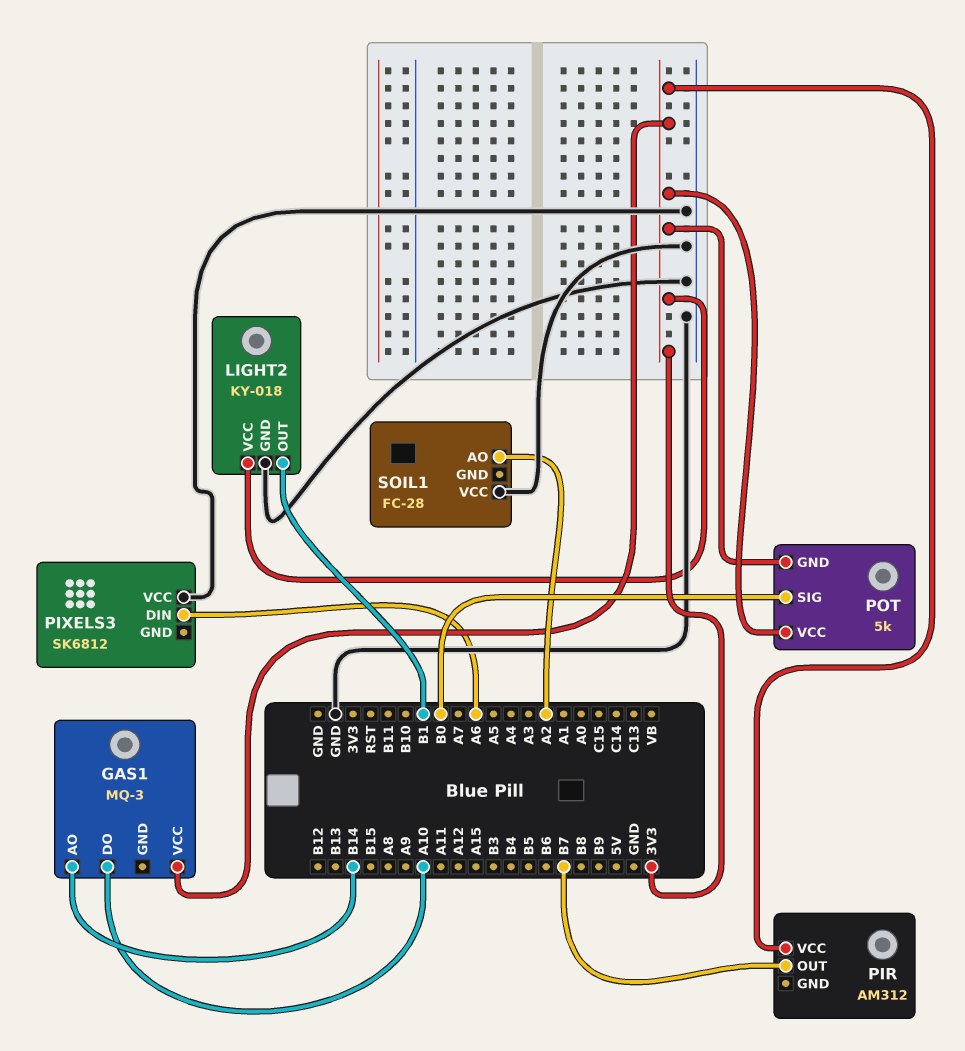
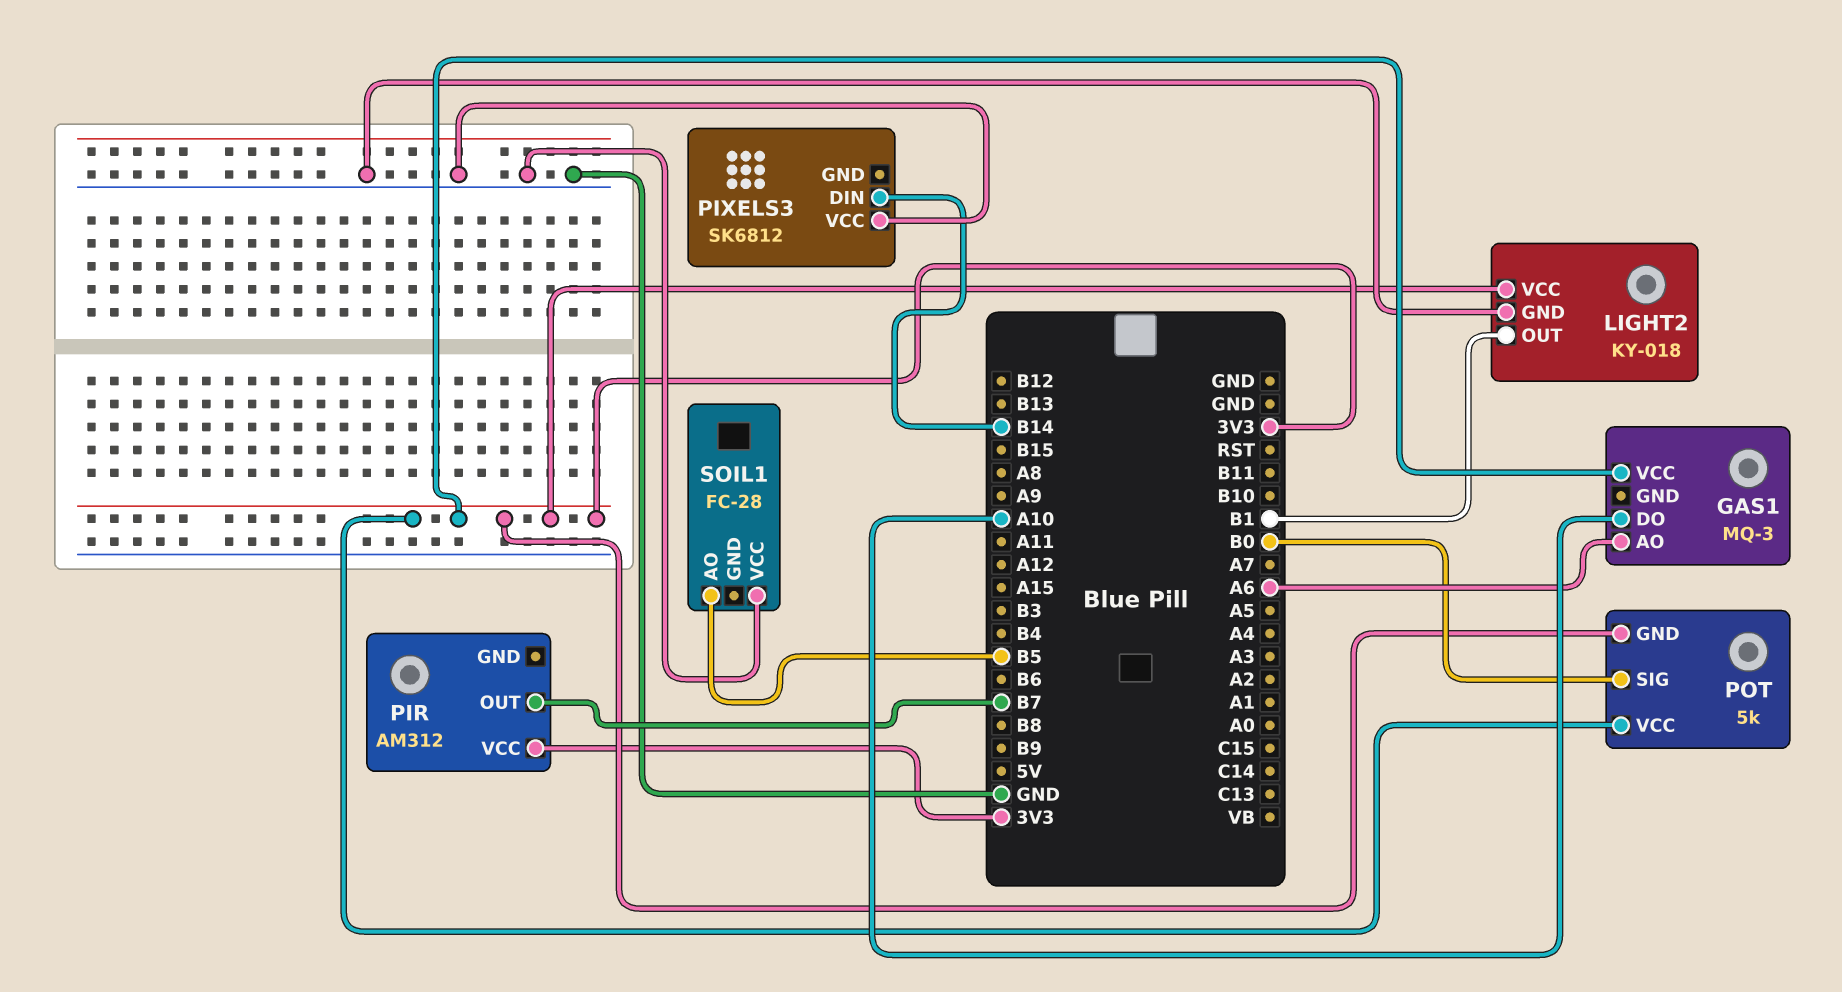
GAS1 pin AO: B14 -> A6
PIXELS3 pin DIN: A6 -> B14
SOIL1 pin AO: A2 -> B5

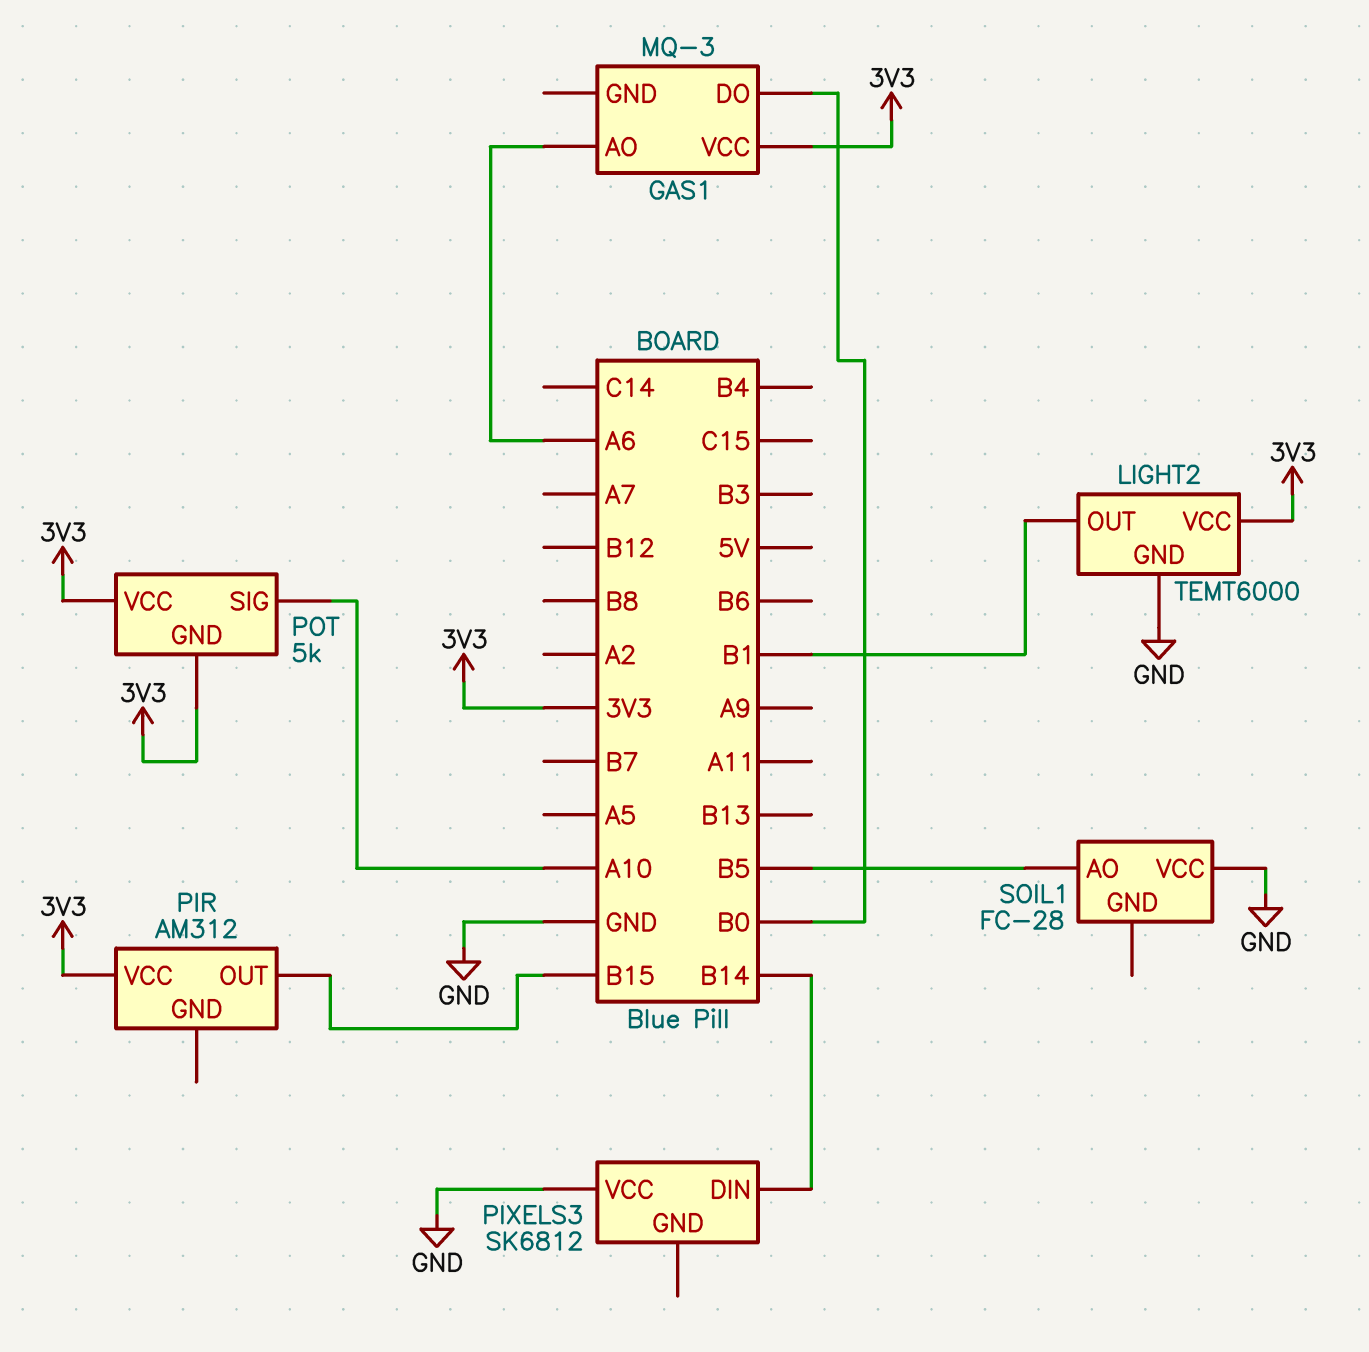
GAS1 pin DO: A10 -> B0
LIGHT2: KY-018 -> TEMT6000
PIR pin OUT: B7 -> B15
POT pin SIG: B0 -> A10

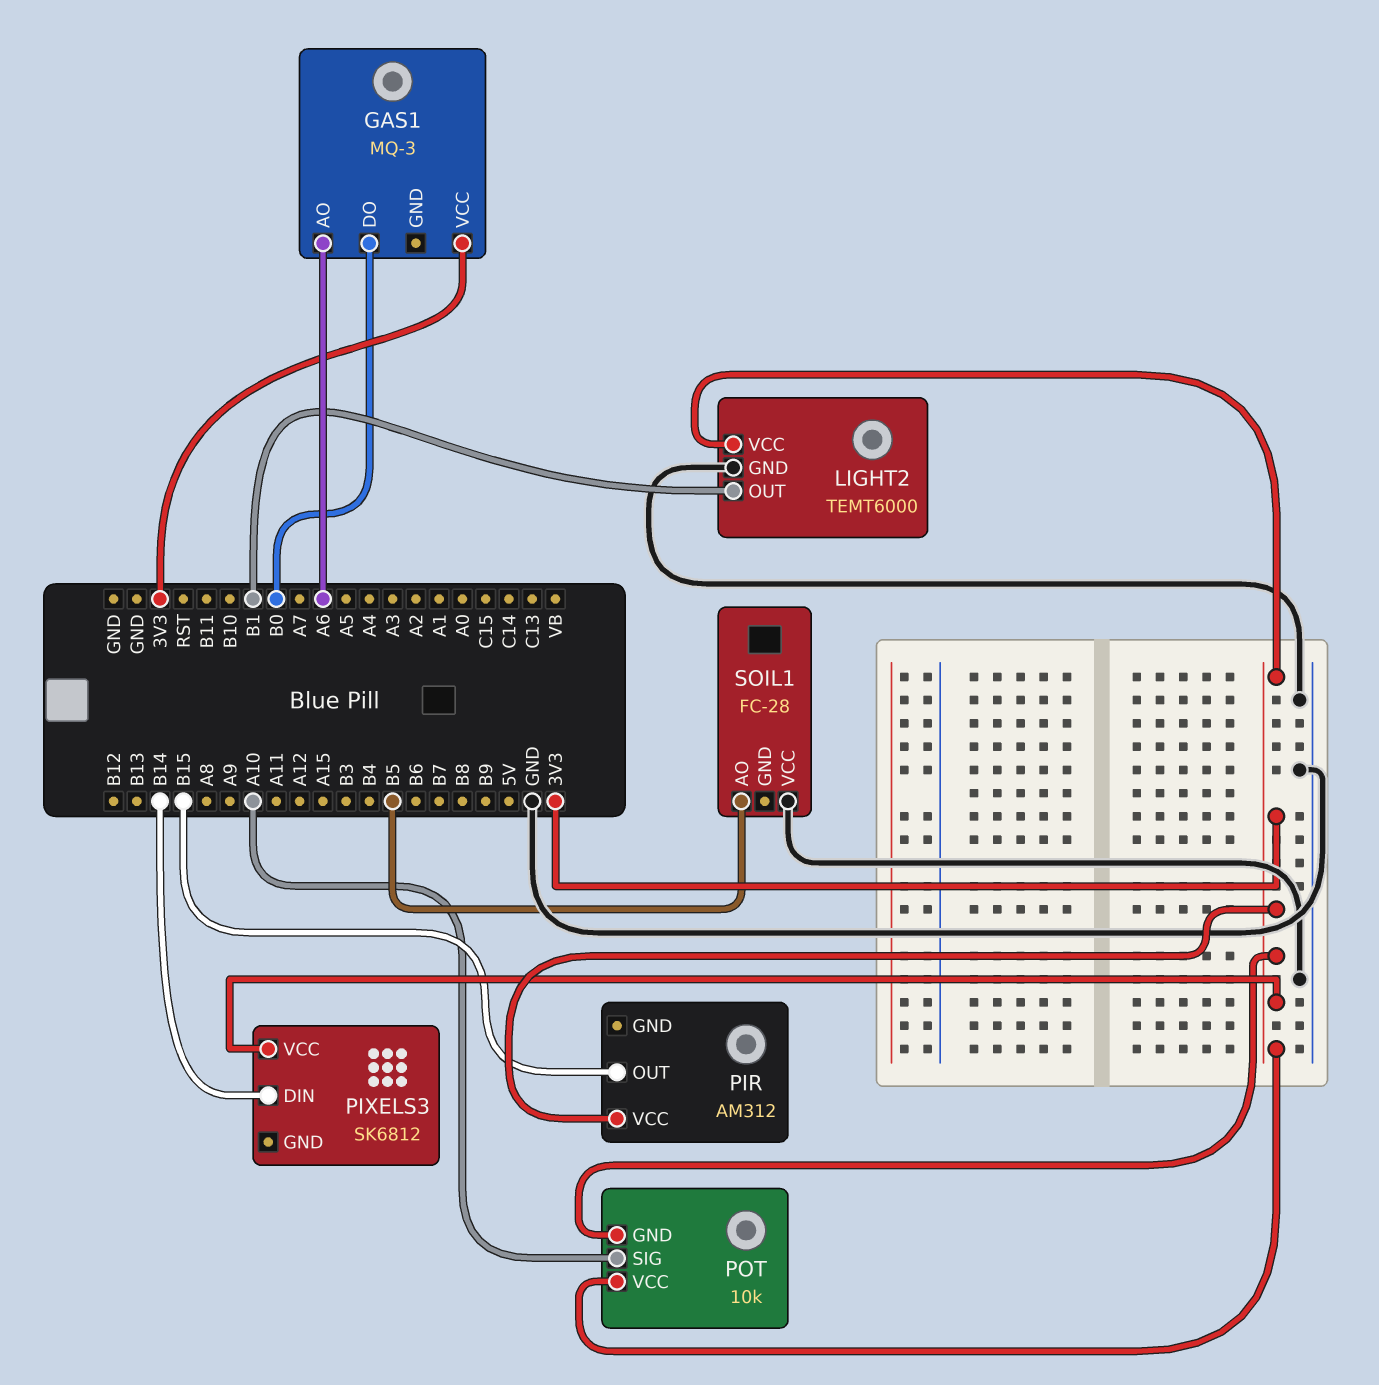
PIXELS3 pin VCC: GND -> 3V3
POT: 5k -> 10k

